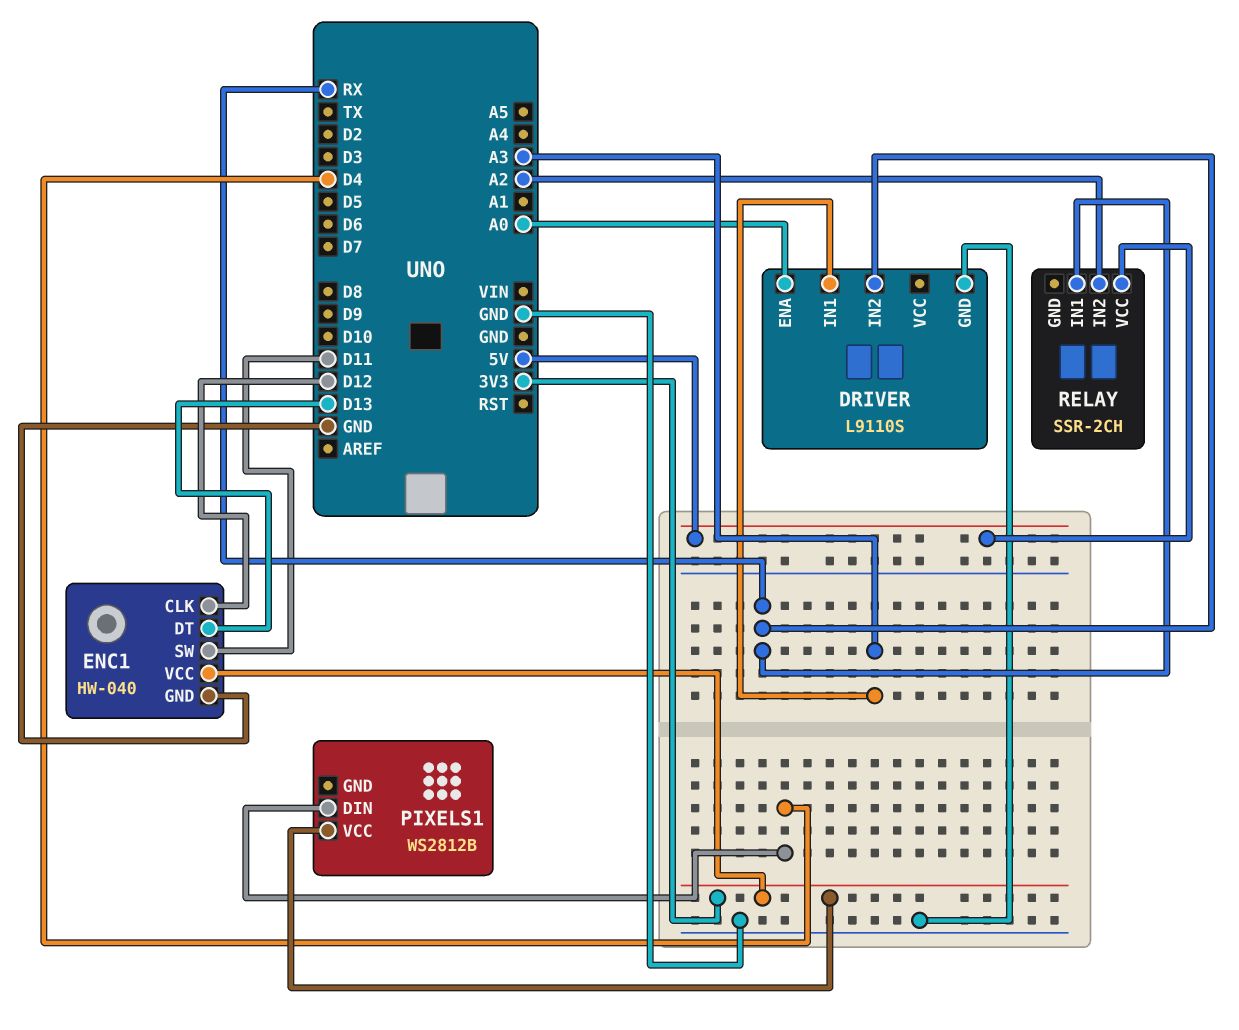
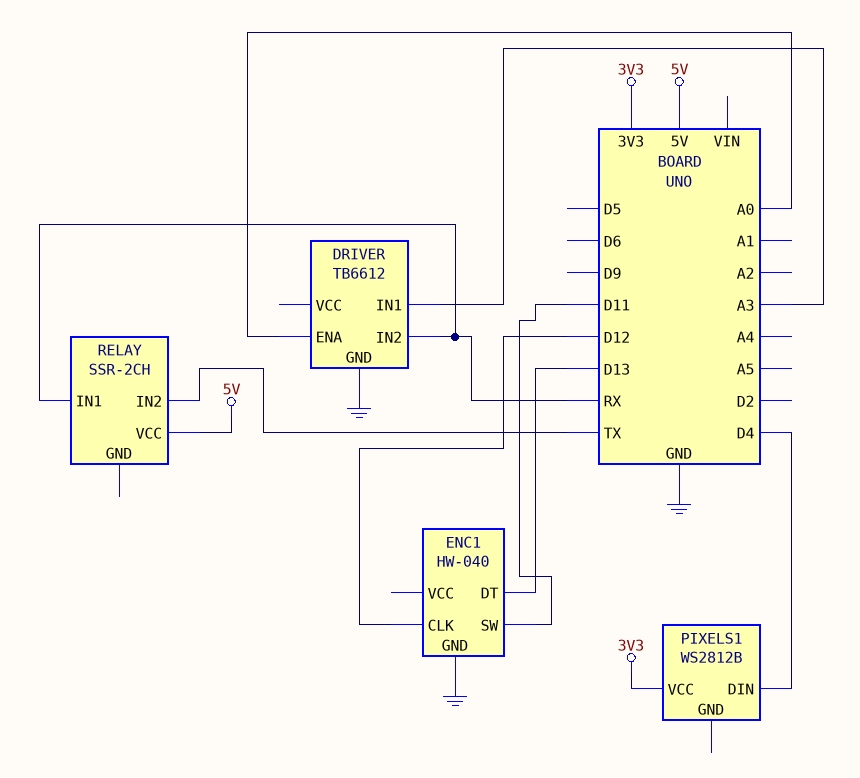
DRIVER: L9110S -> TB6612
ENC1 pin VCC: 3V3 -> none
RELAY pin IN2: A2 -> TX

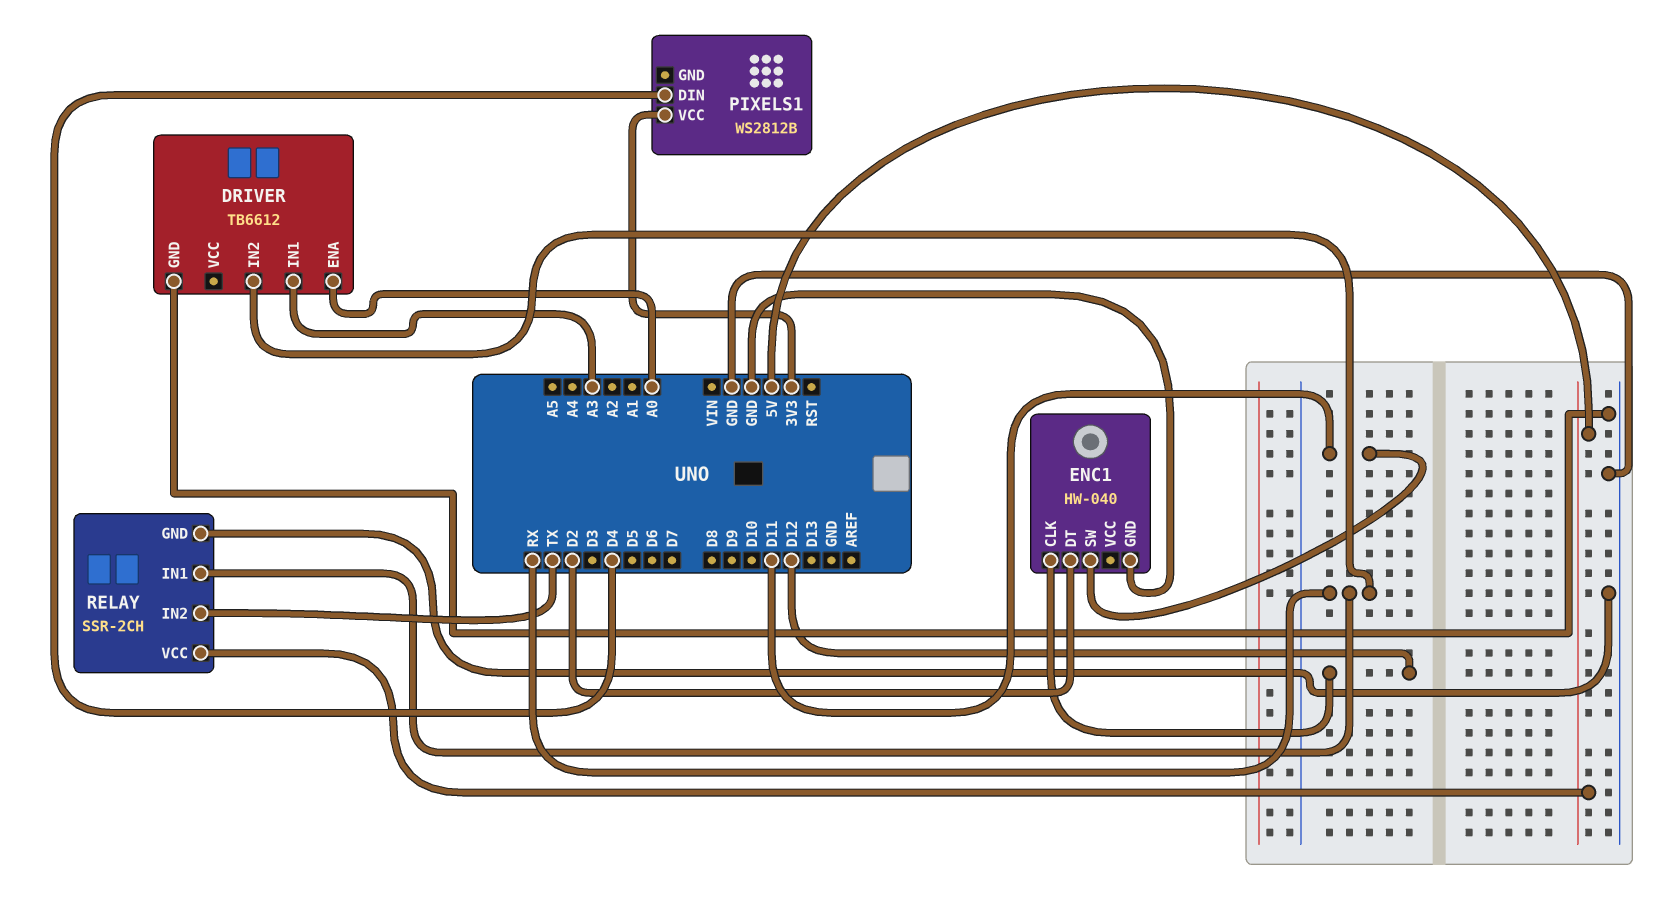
ENC1 pin DT: D13 -> D2
RELAY pin GND: none -> GND

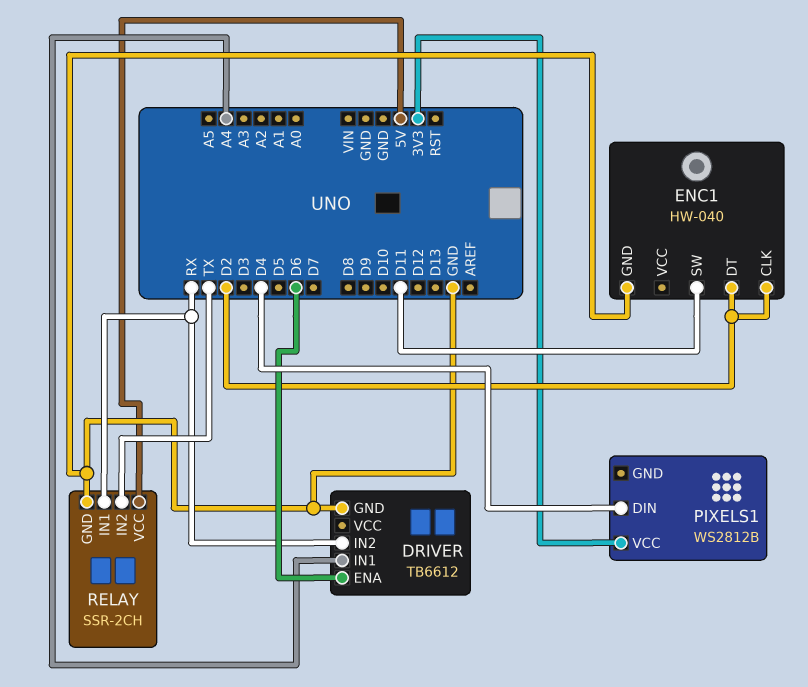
DRIVER pin ENA: A0 -> D6
DRIVER pin IN1: A3 -> A4
ENC1 pin CLK: D12 -> D2

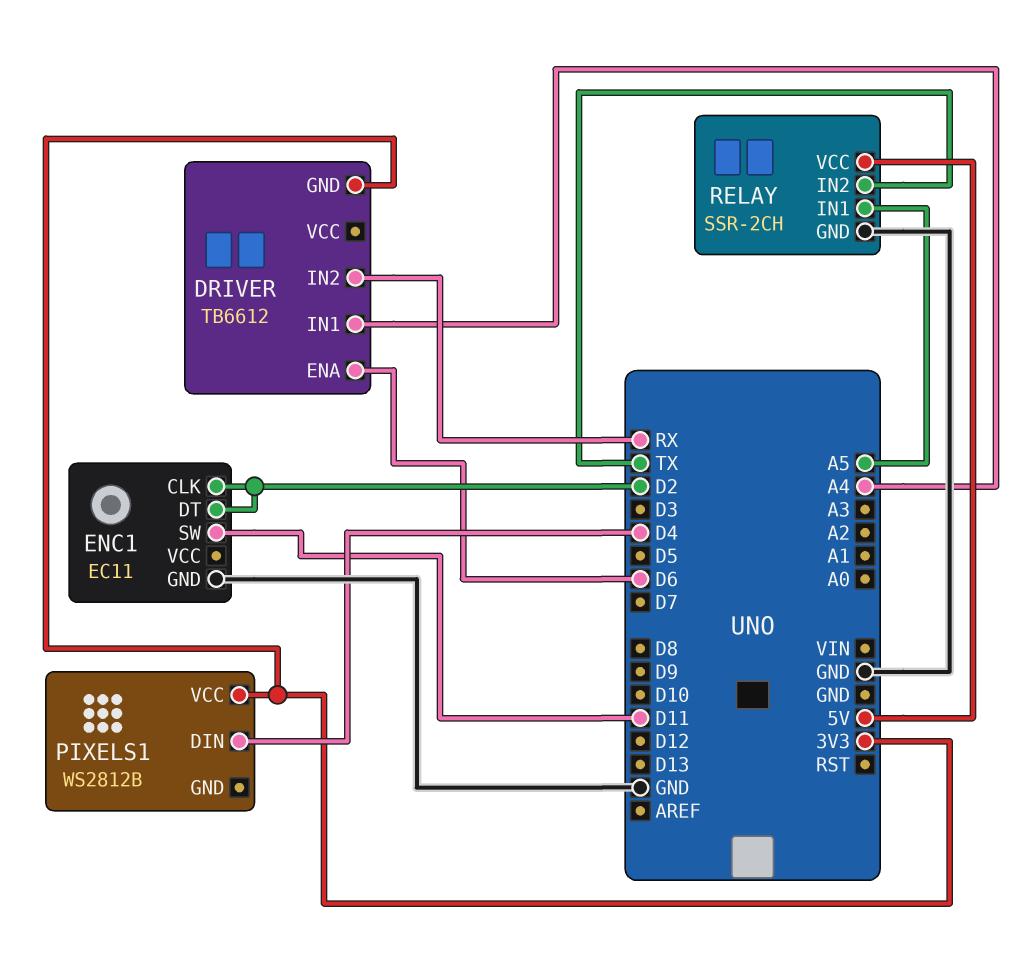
DRIVER pin GND: GND -> 3V3
ENC1: HW-040 -> EC11
RELAY pin IN1: RX -> A5

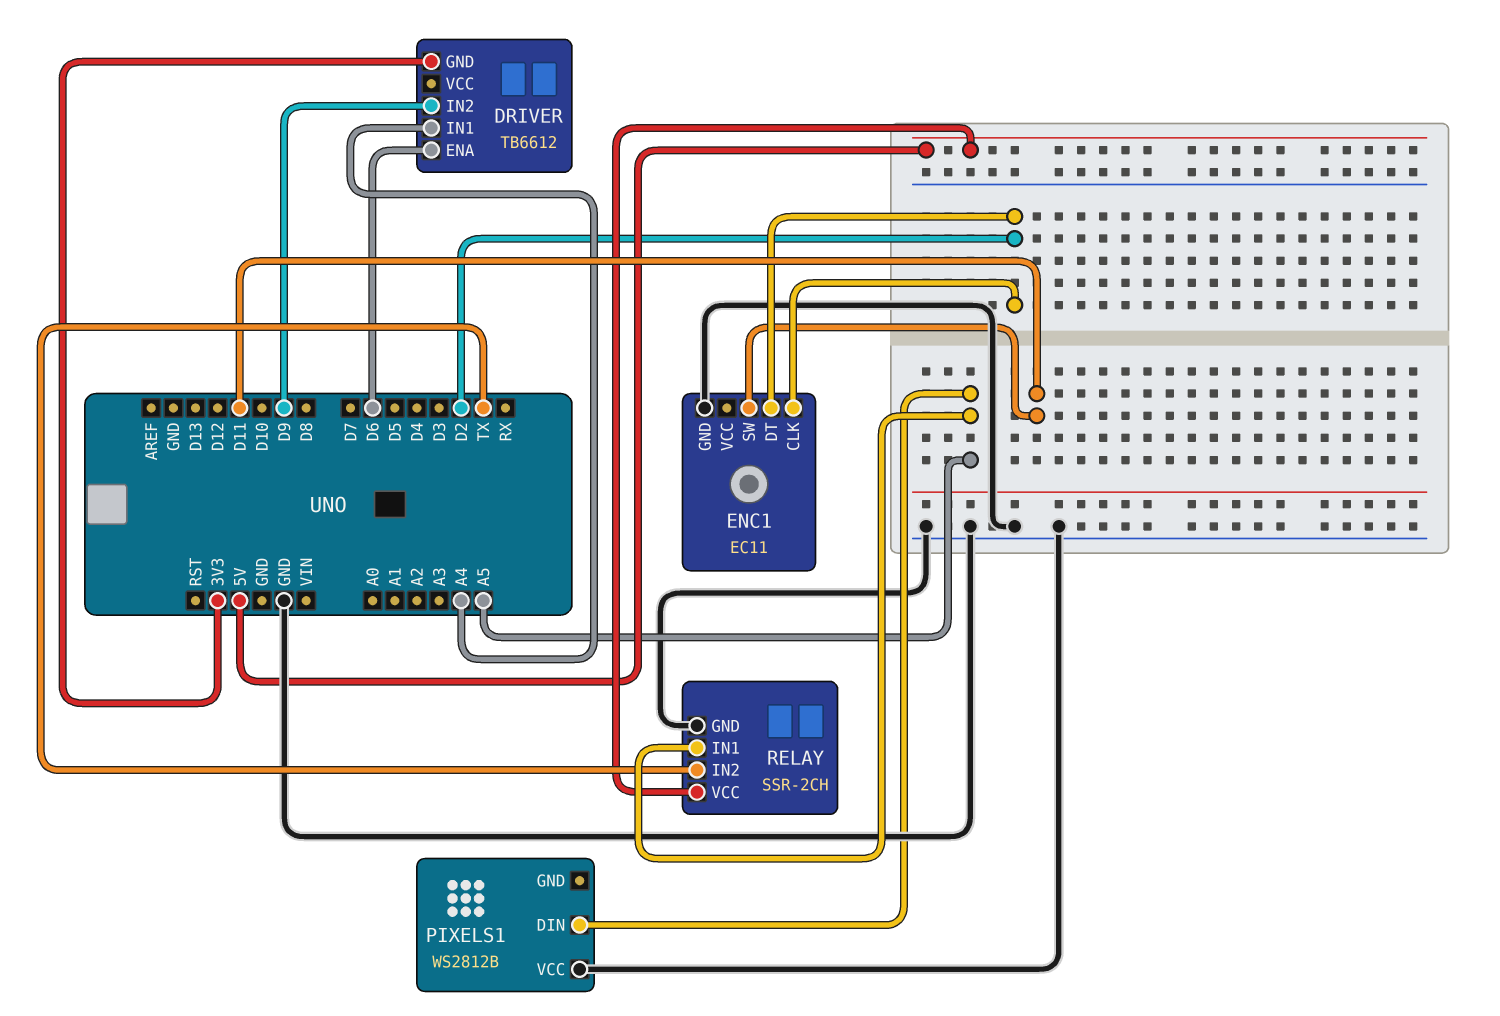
DRIVER pin IN2: RX -> D9
PIXELS1 pin DIN: D4 -> A5
PIXELS1 pin VCC: 3V3 -> GND

